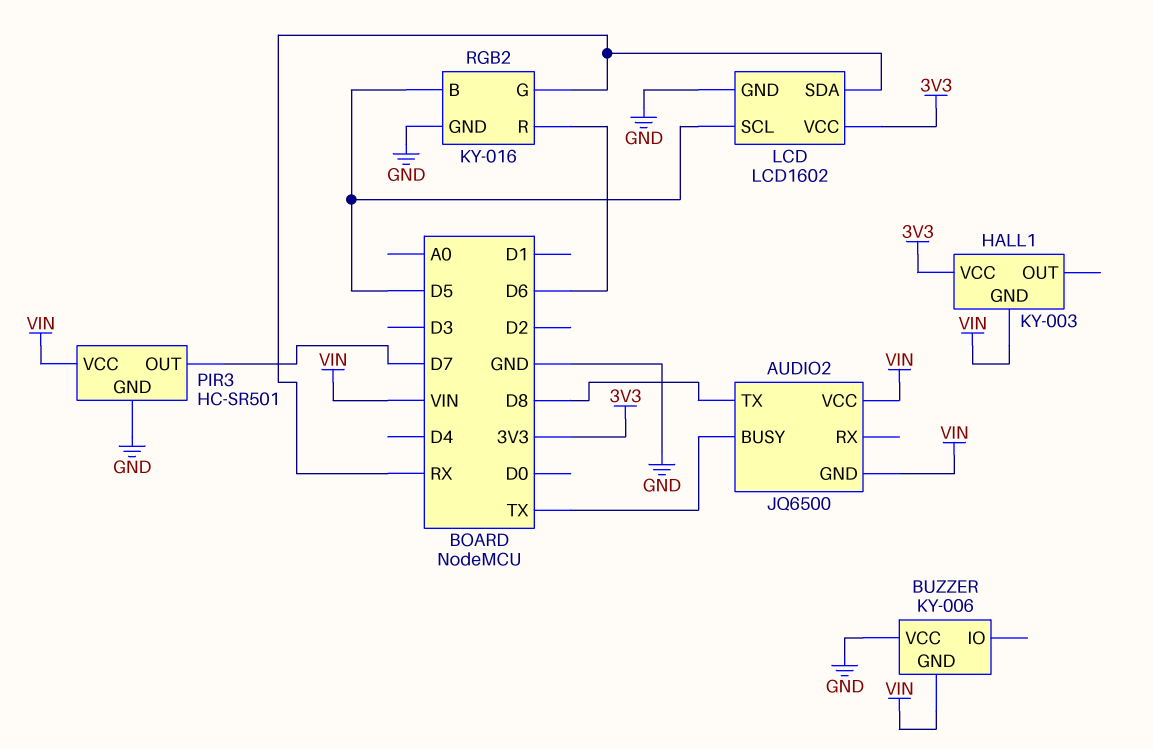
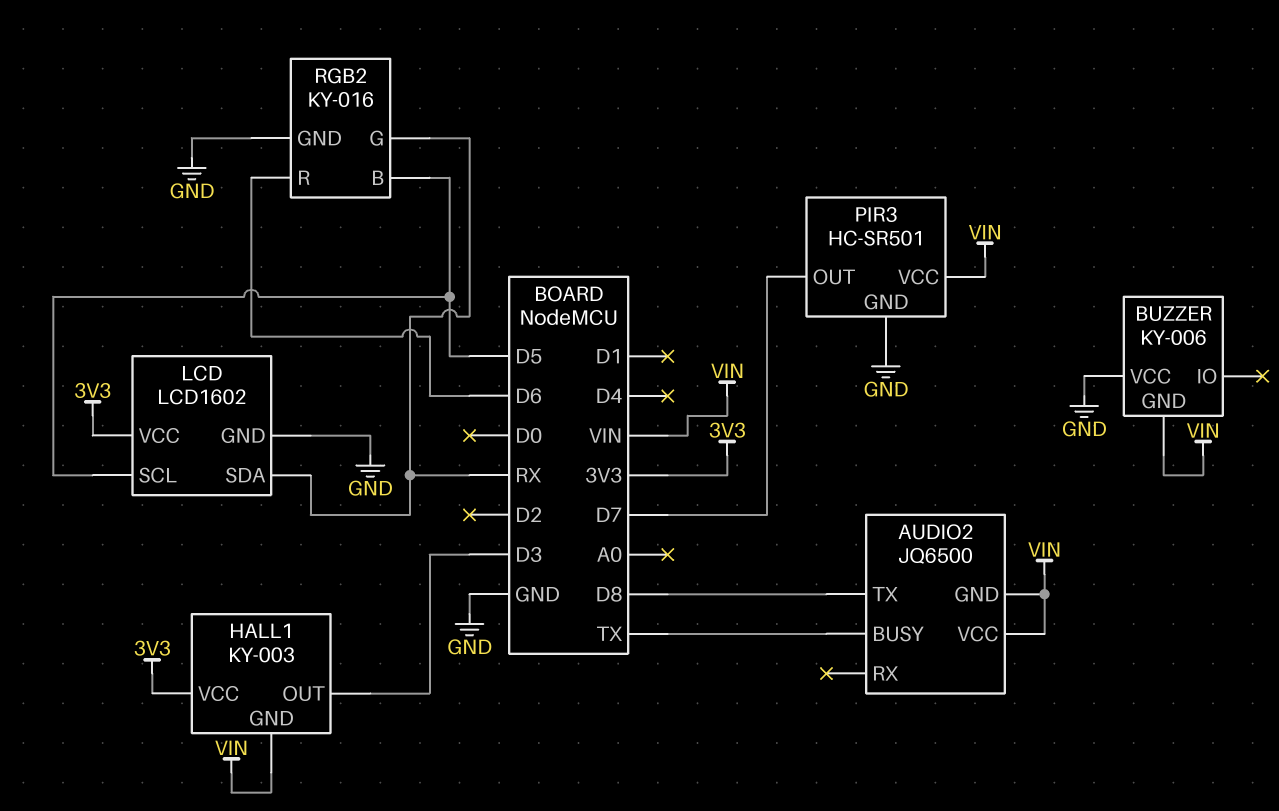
HALL1 pin OUT: none -> D3

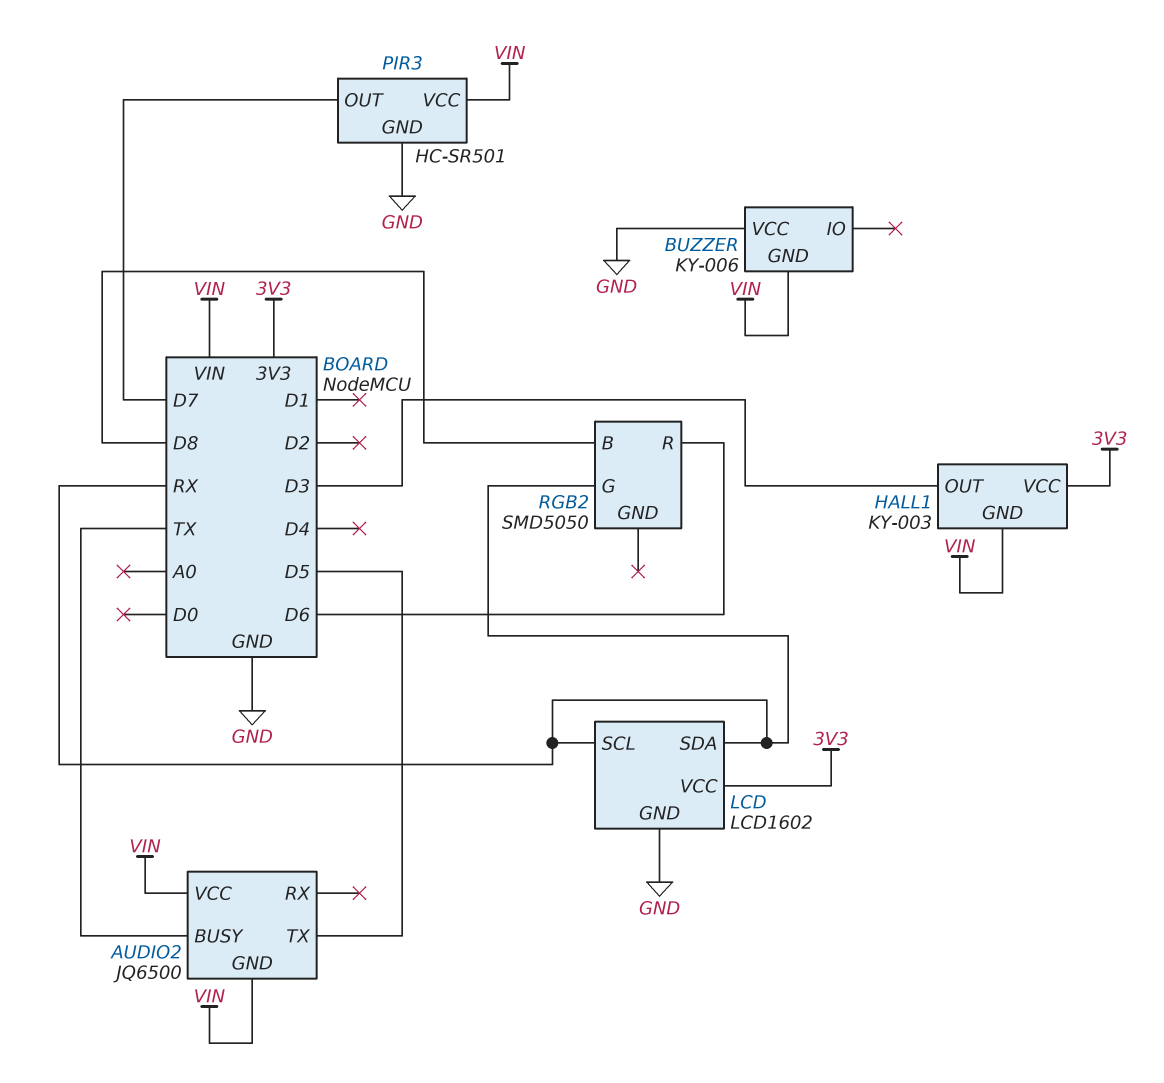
AUDIO2 pin TX: D8 -> D5
LCD pin SCL: D5 -> RX
RGB2: KY-016 -> SMD5050
RGB2 pin B: D5 -> D8
RGB2 pin GND: GND -> none

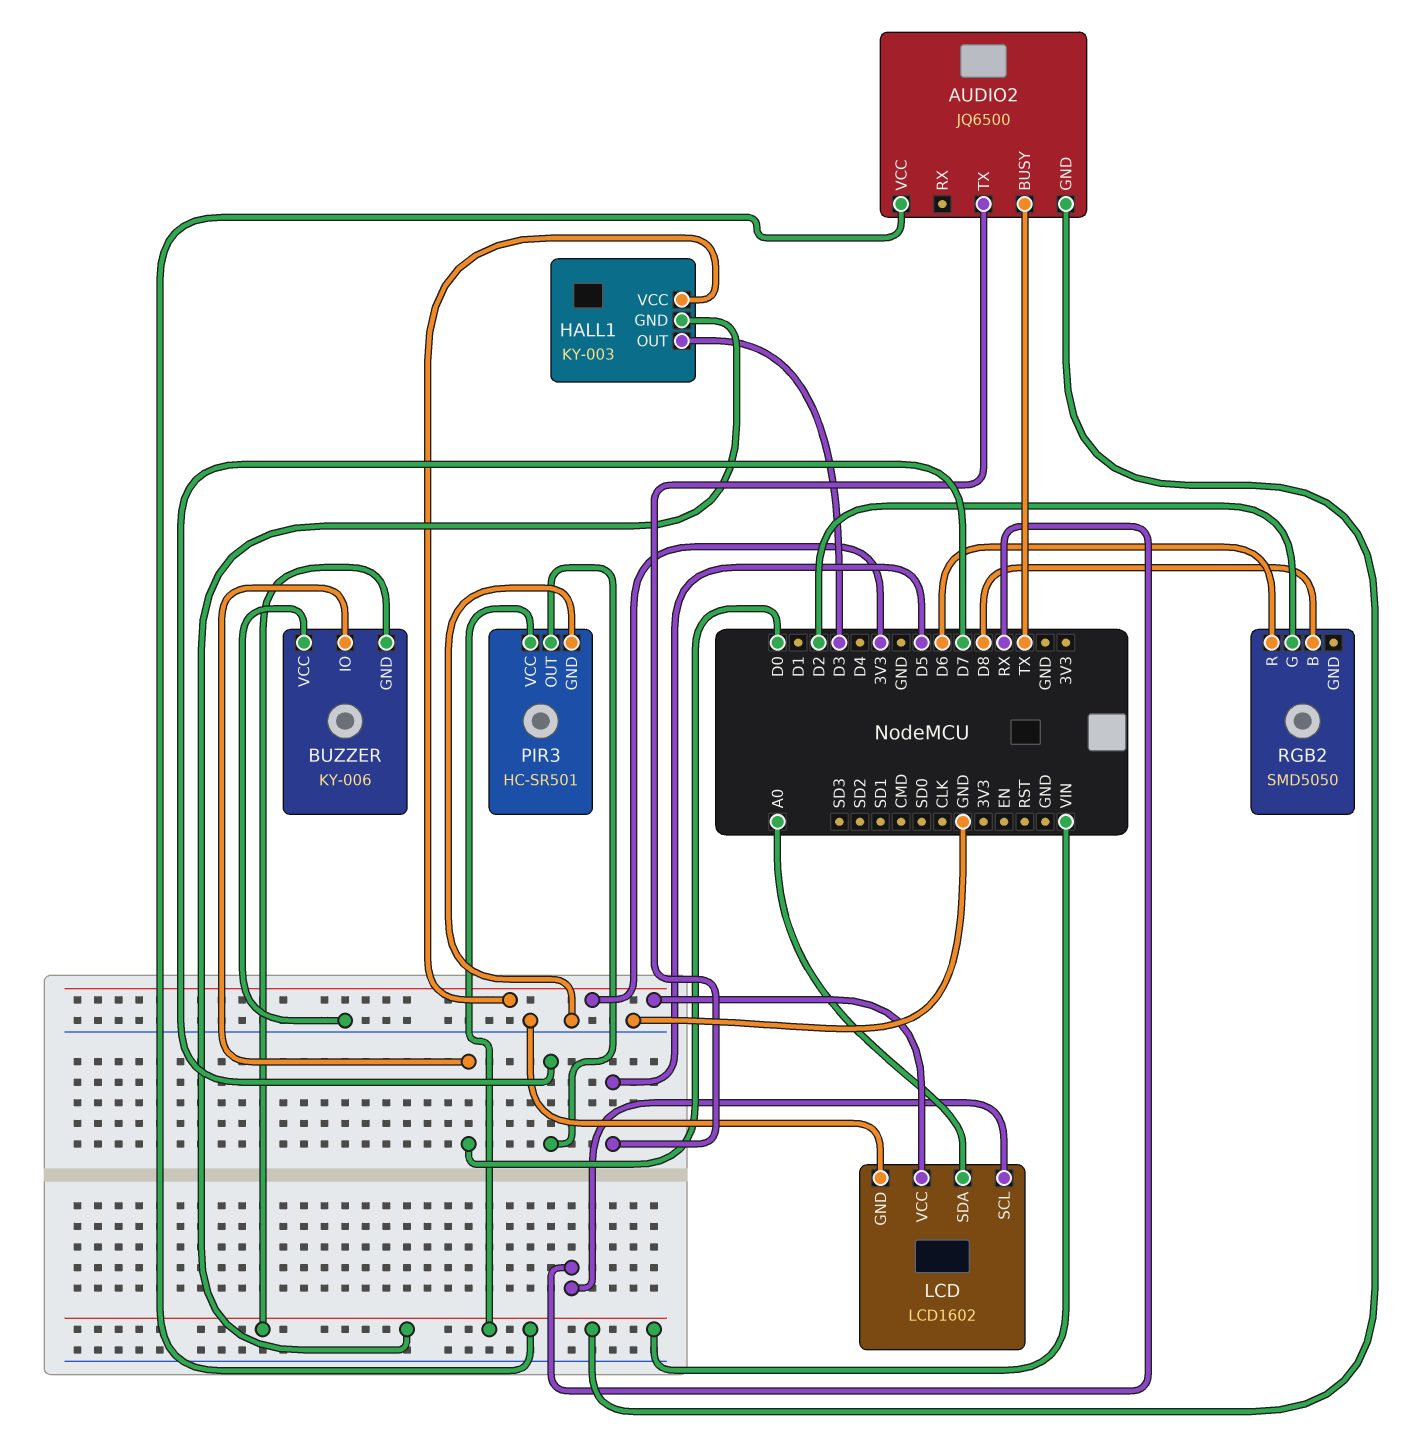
BUZZER pin IO: none -> D0
LCD pin SDA: RX -> A0
RGB2 pin G: RX -> D2

